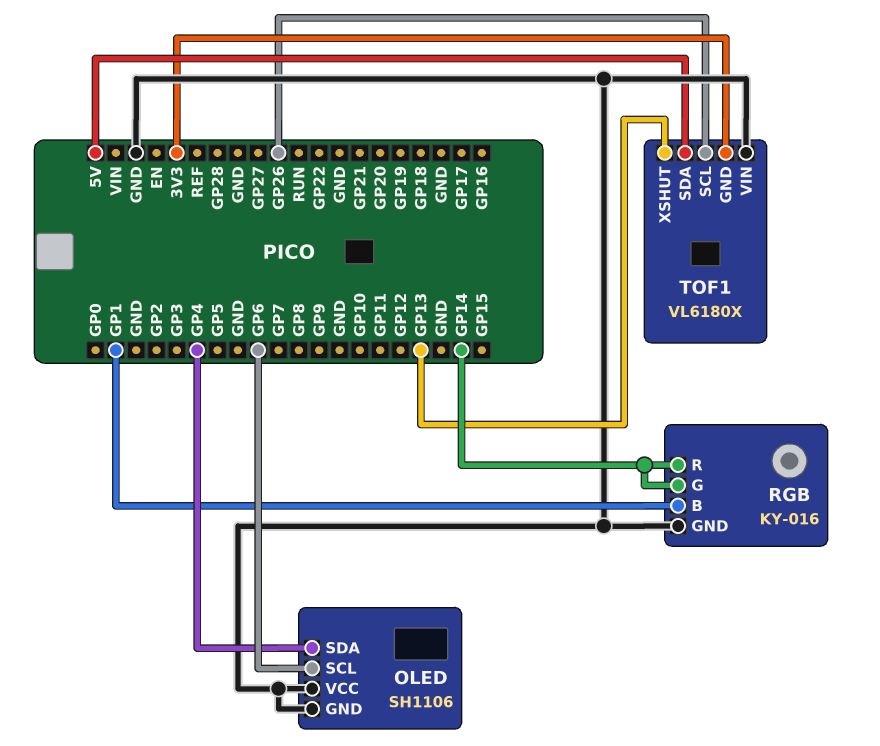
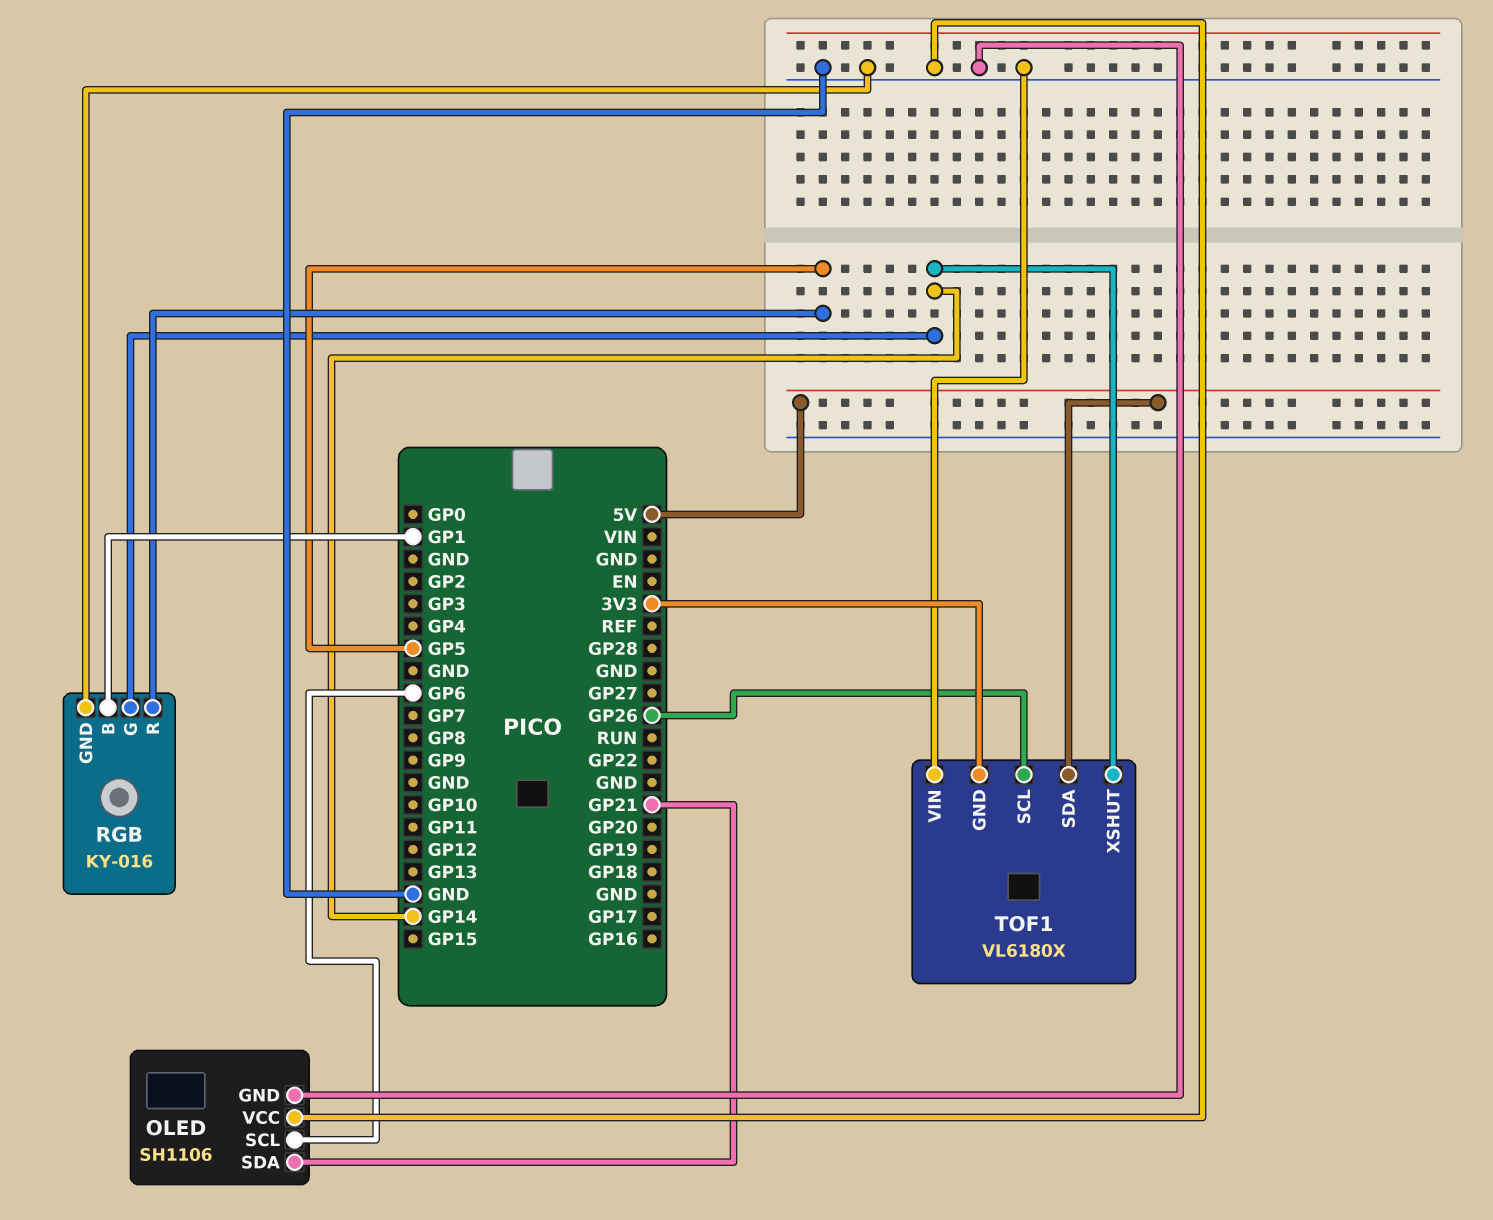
OLED pin SDA: GP4 -> GP21
RGB pin R: GP14 -> GP5
TOF1 pin XSHUT: GP13 -> GP14

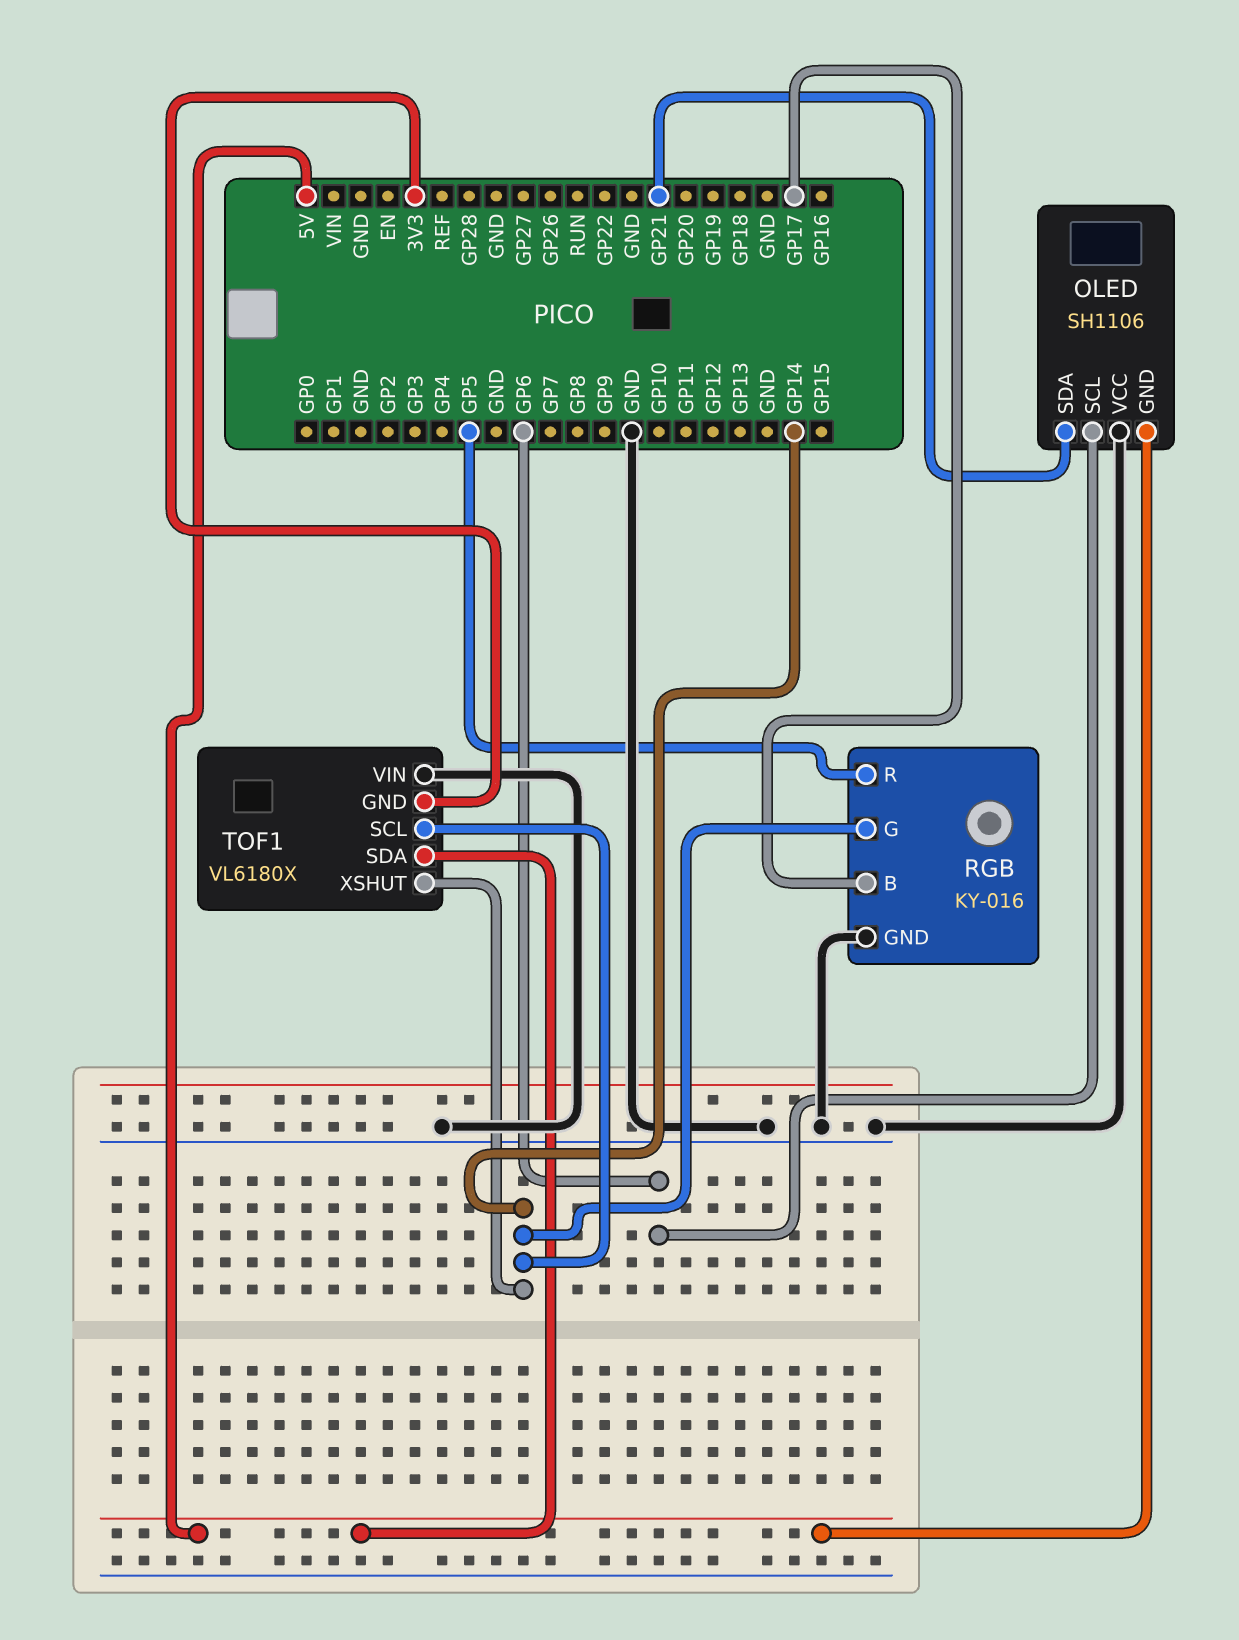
OLED pin GND: GND -> 5V
RGB pin B: GP1 -> GP17
TOF1 pin SCL: GP26 -> GP14

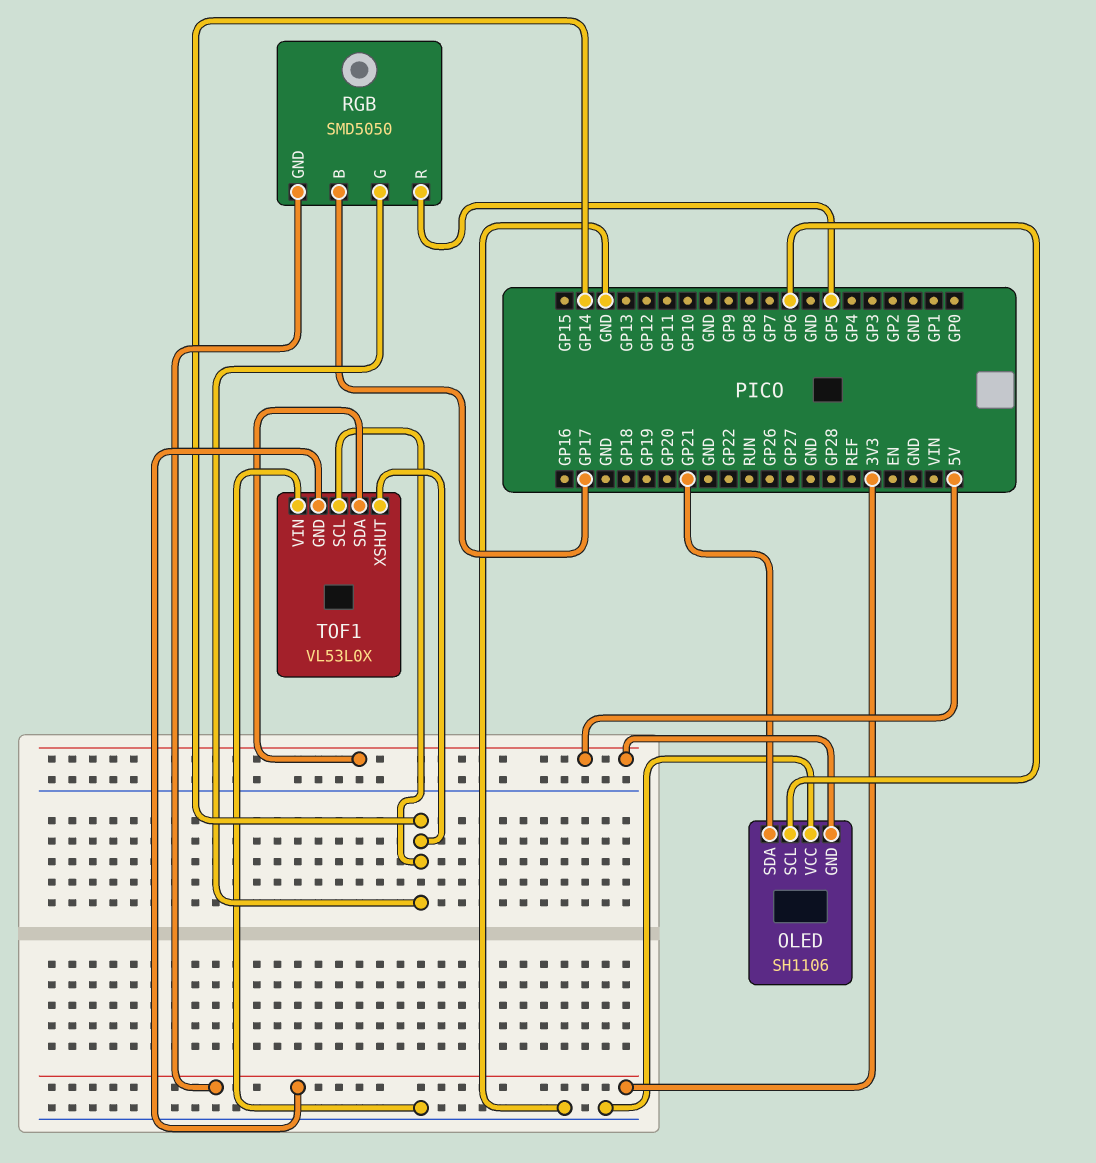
RGB: KY-016 -> SMD5050
RGB pin GND: GND -> 3V3
TOF1: VL6180X -> VL53L0X

